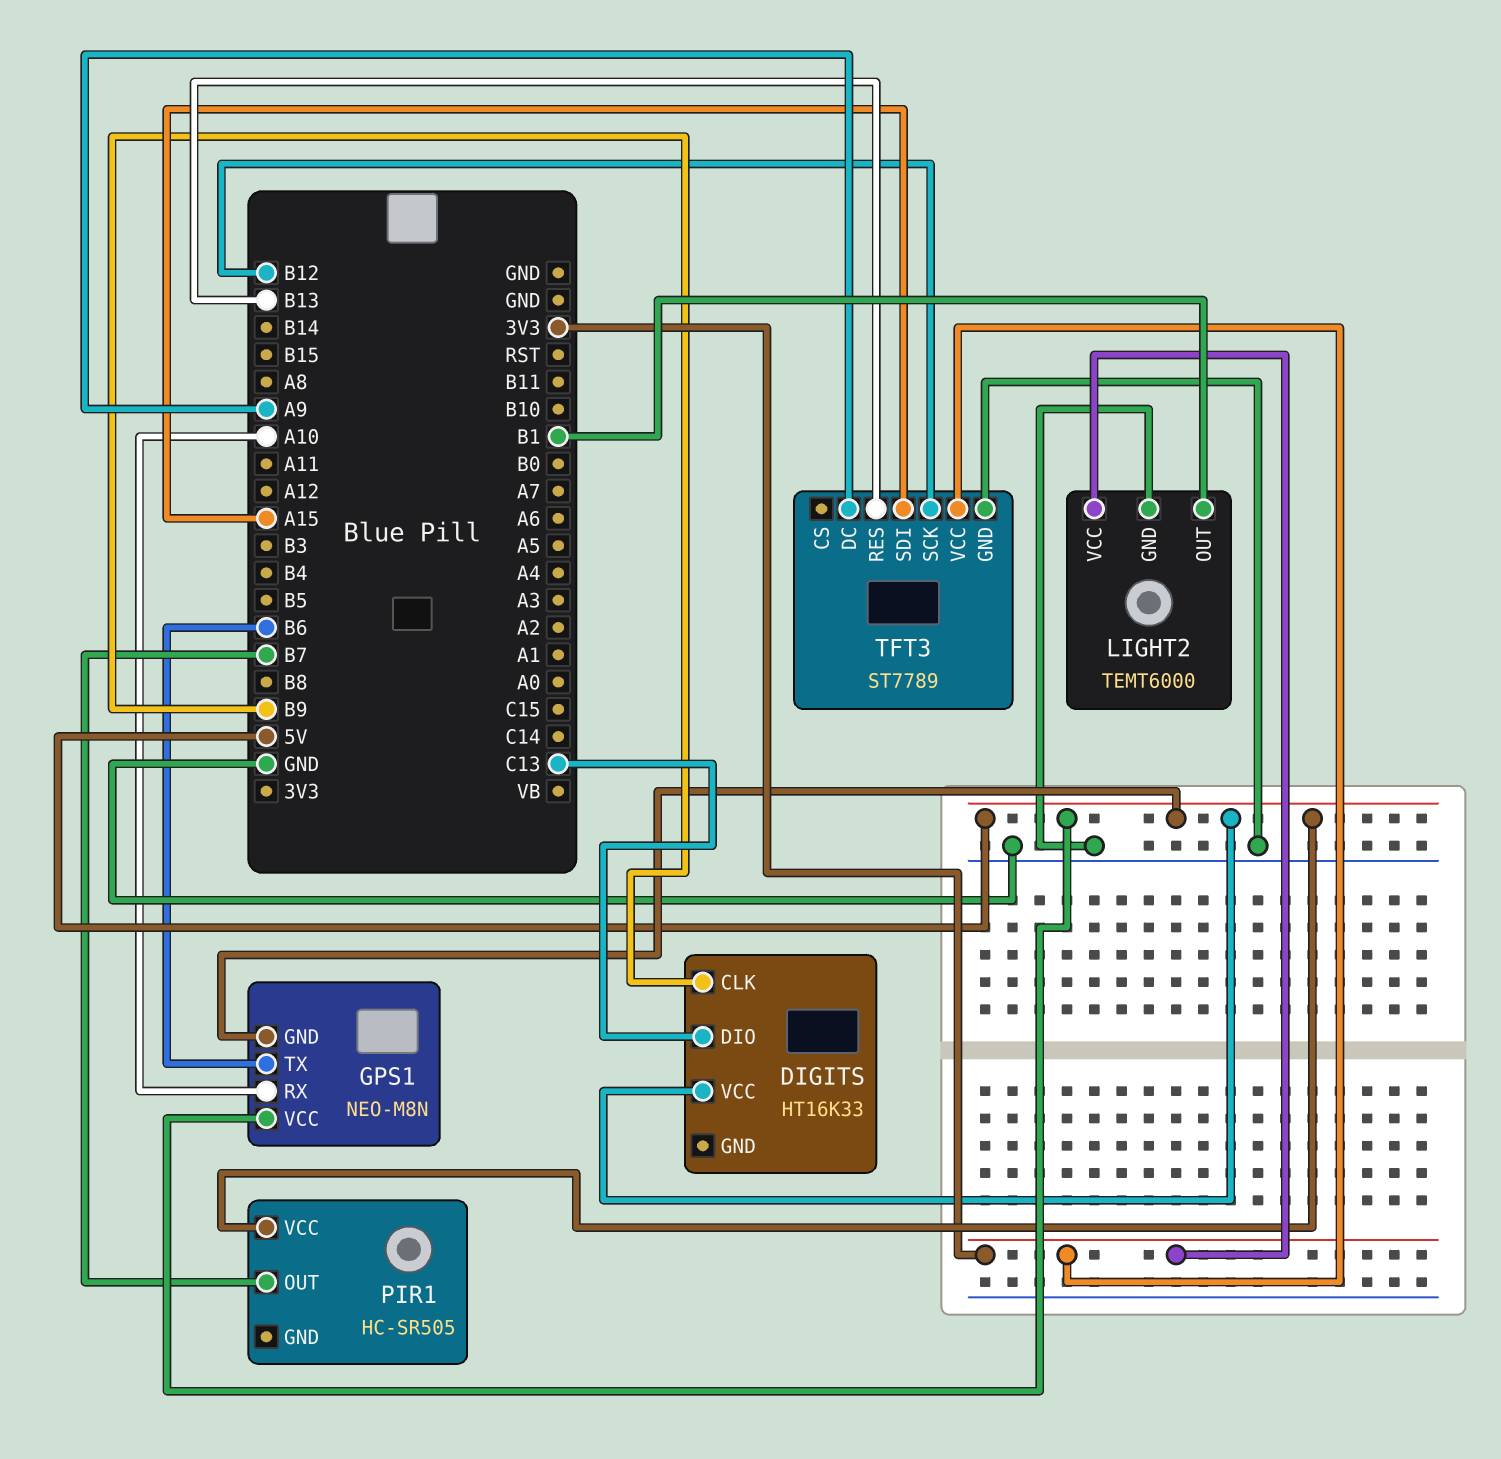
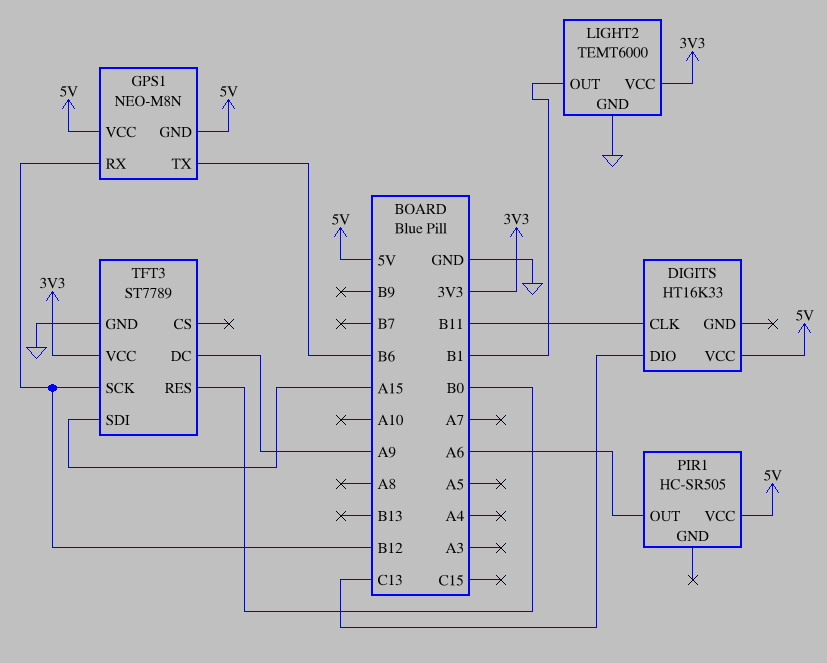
DIGITS pin CLK: B9 -> B11
GPS1 pin RX: A10 -> B12
PIR1 pin OUT: B7 -> A6
TFT3 pin RES: B13 -> B0

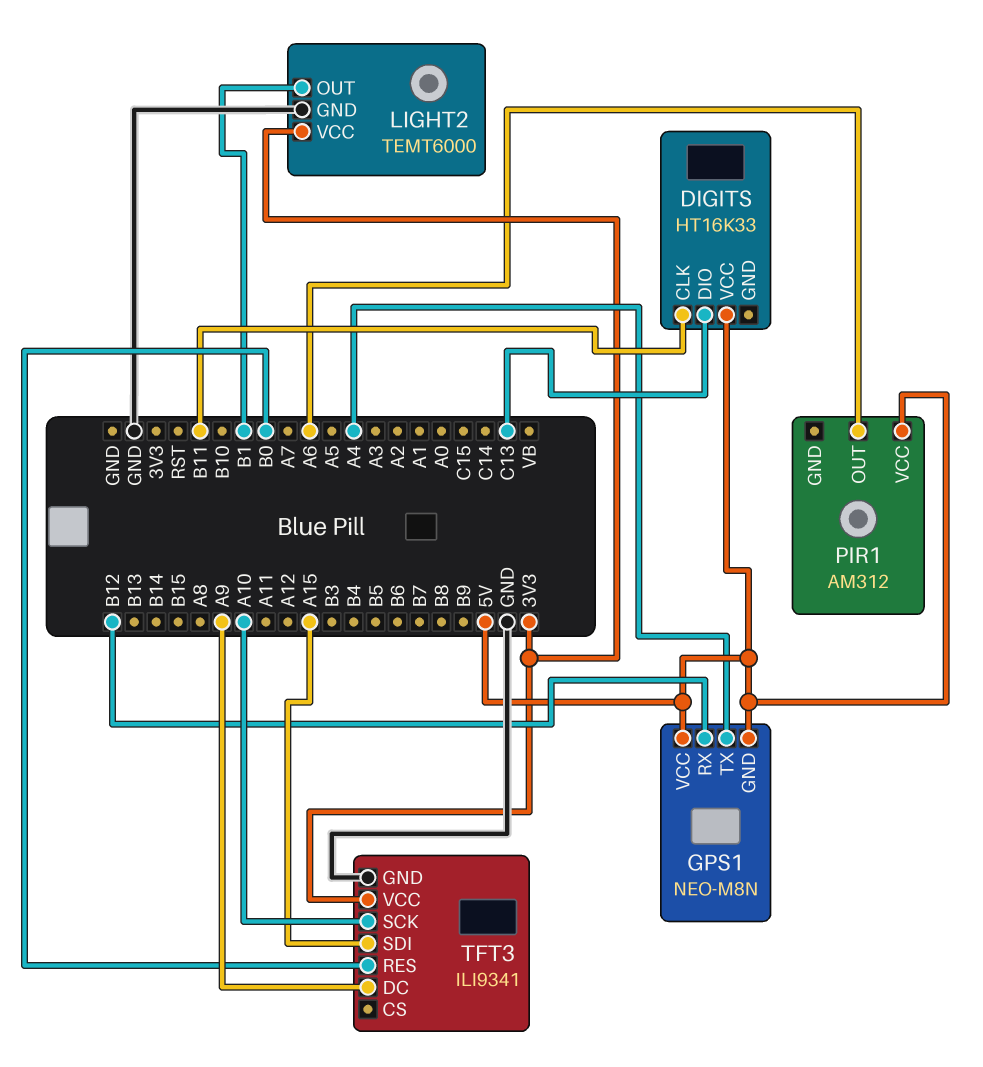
GPS1 pin TX: B6 -> A4
PIR1: HC-SR505 -> AM312
TFT3: ST7789 -> ILI9341
TFT3 pin SCK: B12 -> A10

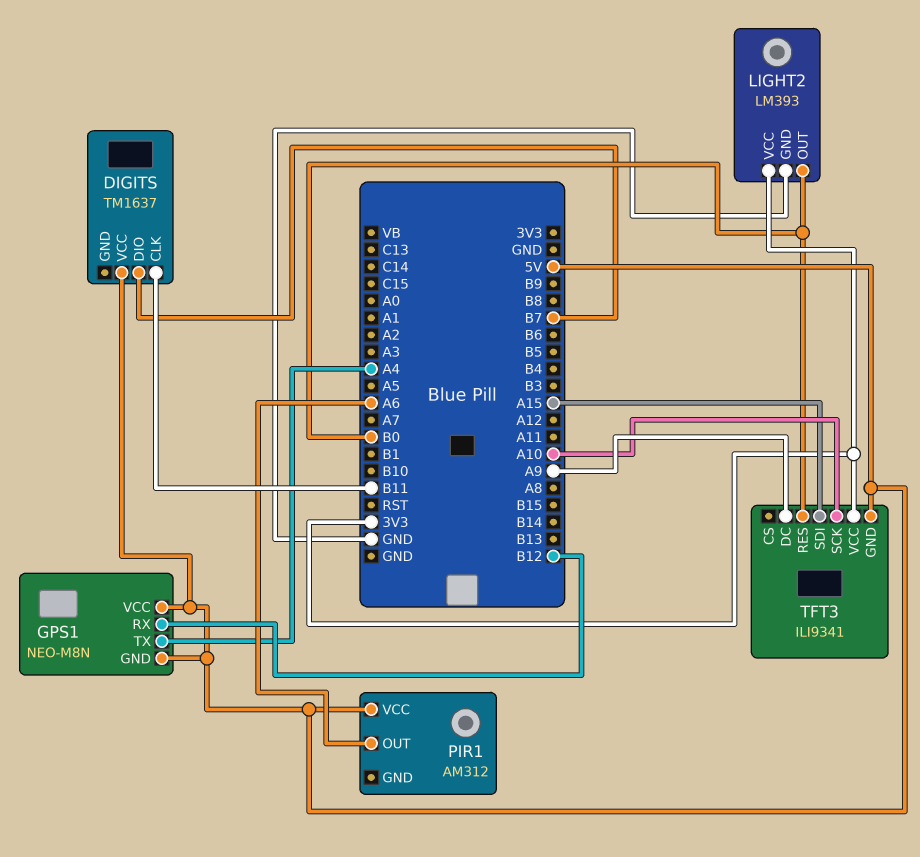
DIGITS: HT16K33 -> TM1637
DIGITS pin DIO: C13 -> B7
LIGHT2: TEMT6000 -> LM393
LIGHT2 pin OUT: B1 -> B0
TFT3 pin GND: GND -> 5V

